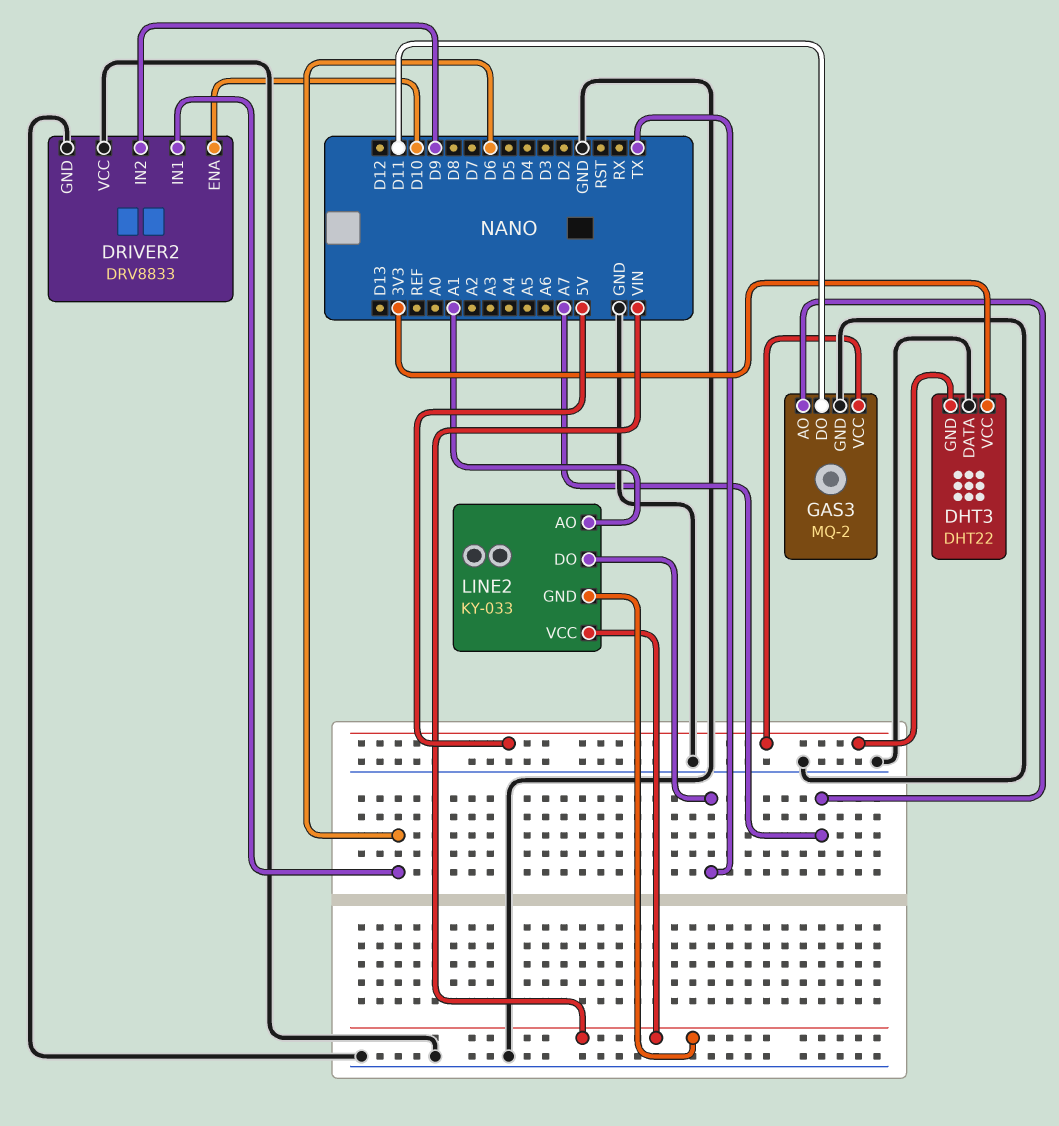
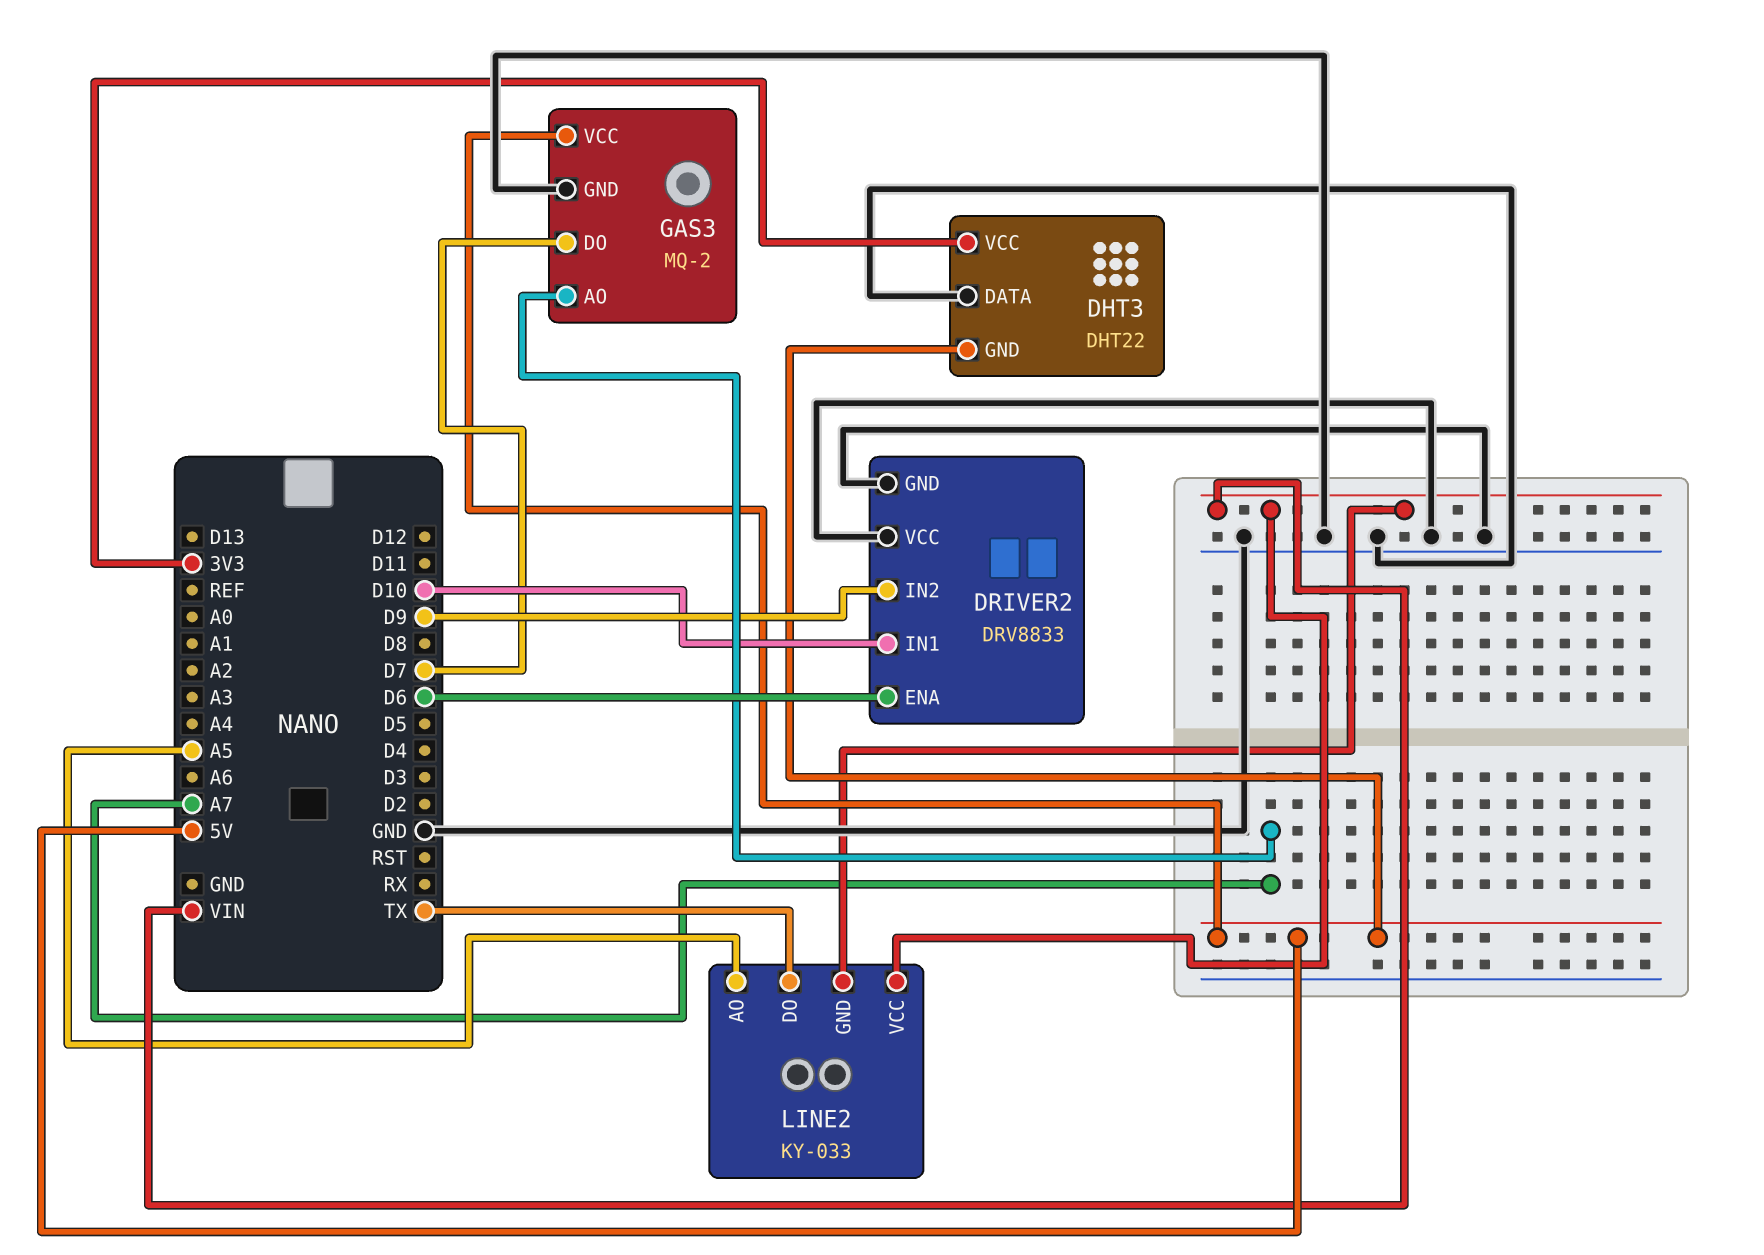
DRIVER2 pin ENA: D10 -> D6
DRIVER2 pin IN1: D6 -> D10
GAS3 pin DO: D11 -> D7
LINE2 pin AO: A1 -> A5

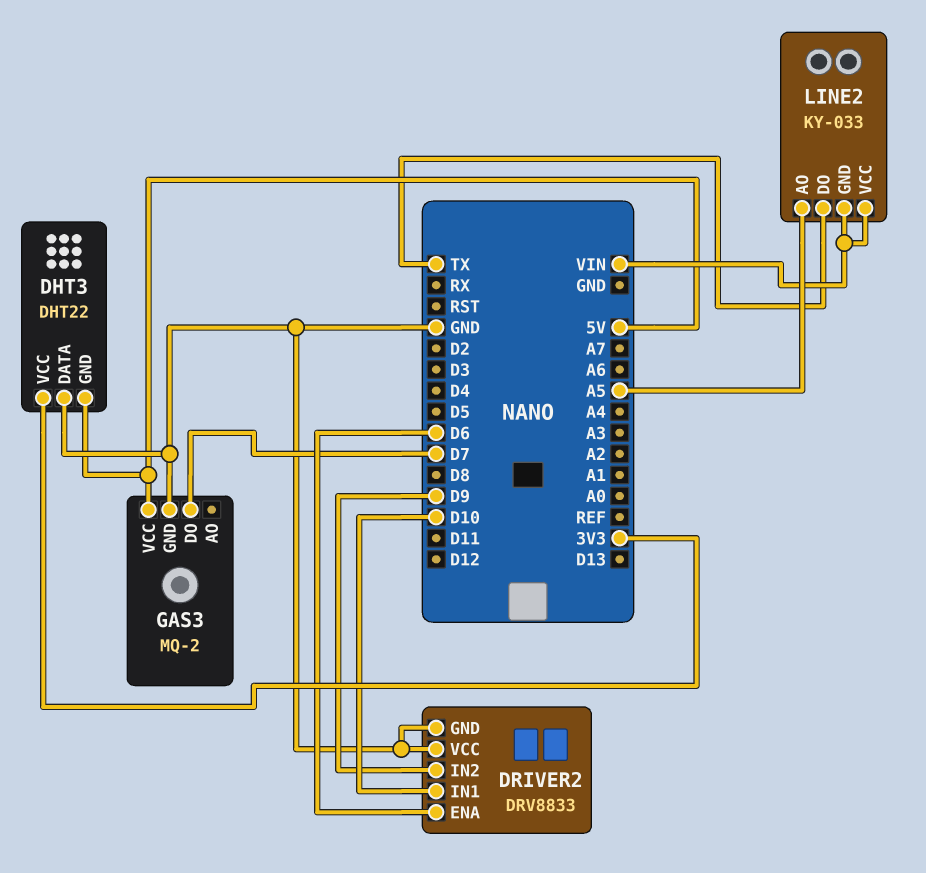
GAS3 pin AO: A7 -> none

